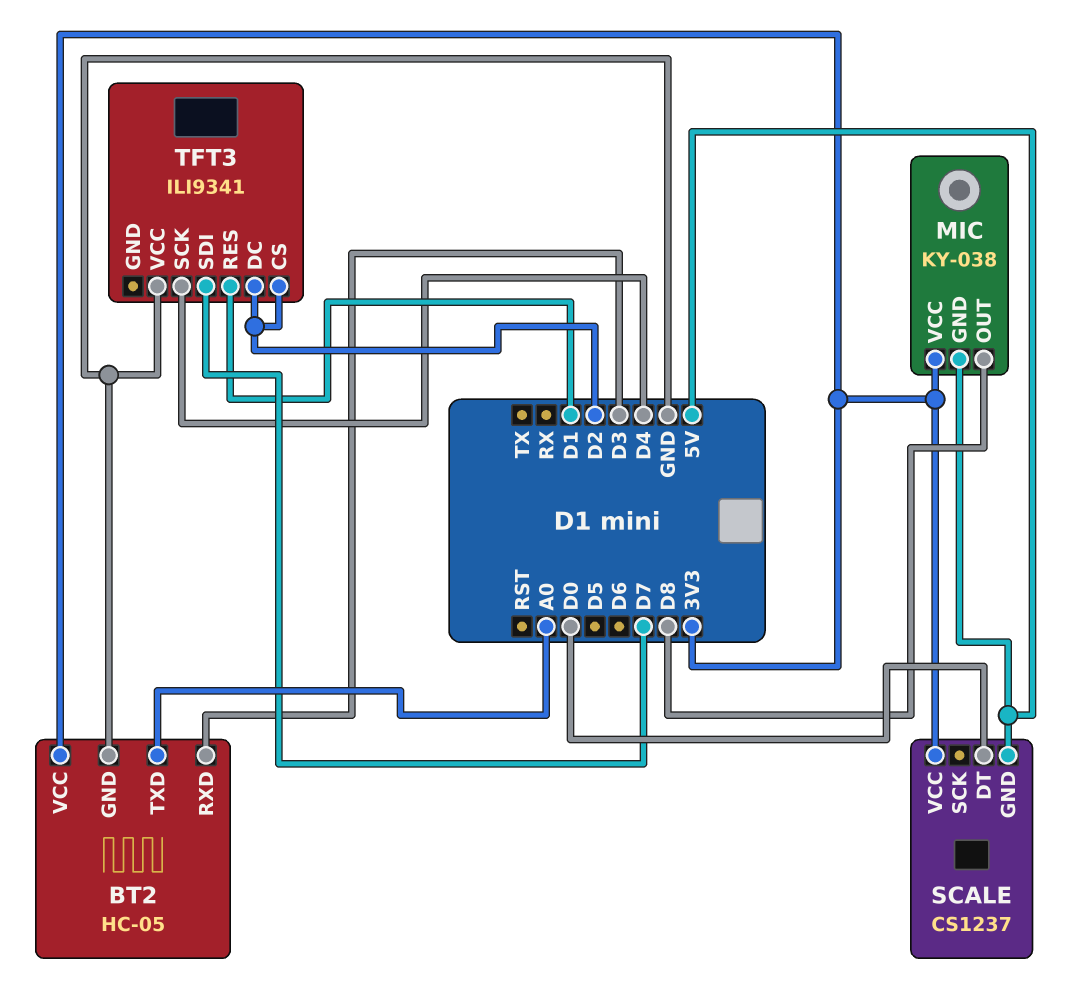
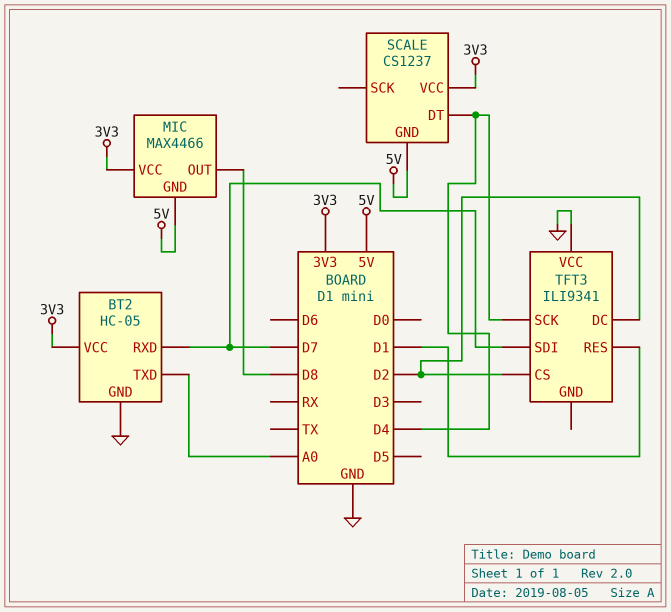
BT2 pin RXD: D3 -> D7
MIC: KY-038 -> MAX4466
SCALE pin DT: D0 -> D4

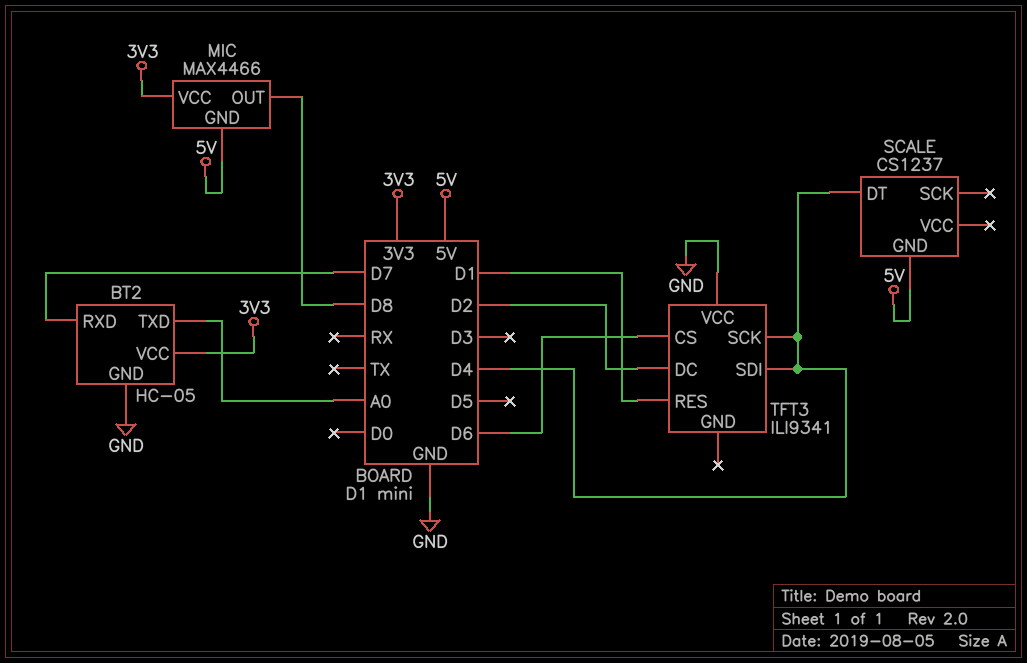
SCALE pin VCC: 3V3 -> none
TFT3 pin CS: D2 -> D6
TFT3 pin SDI: D7 -> D4

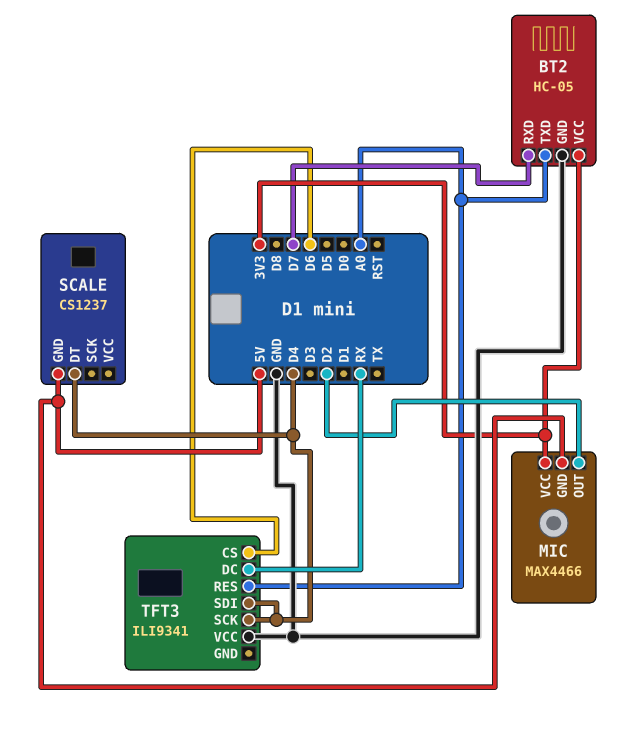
MIC pin OUT: D8 -> D2
TFT3 pin DC: D2 -> RX
TFT3 pin RES: D1 -> A0

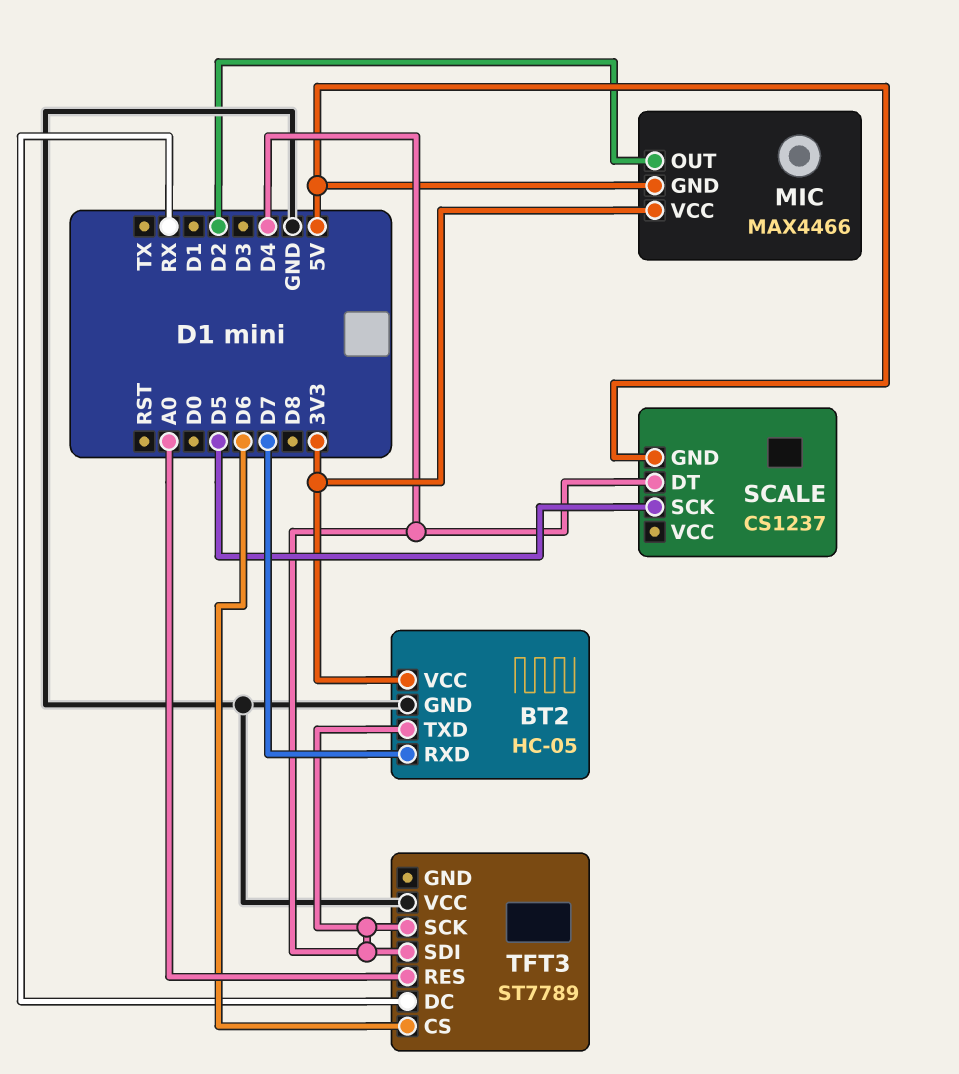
BT2 pin TXD: A0 -> D4
SCALE pin SCK: none -> D5
TFT3: ILI9341 -> ST7789

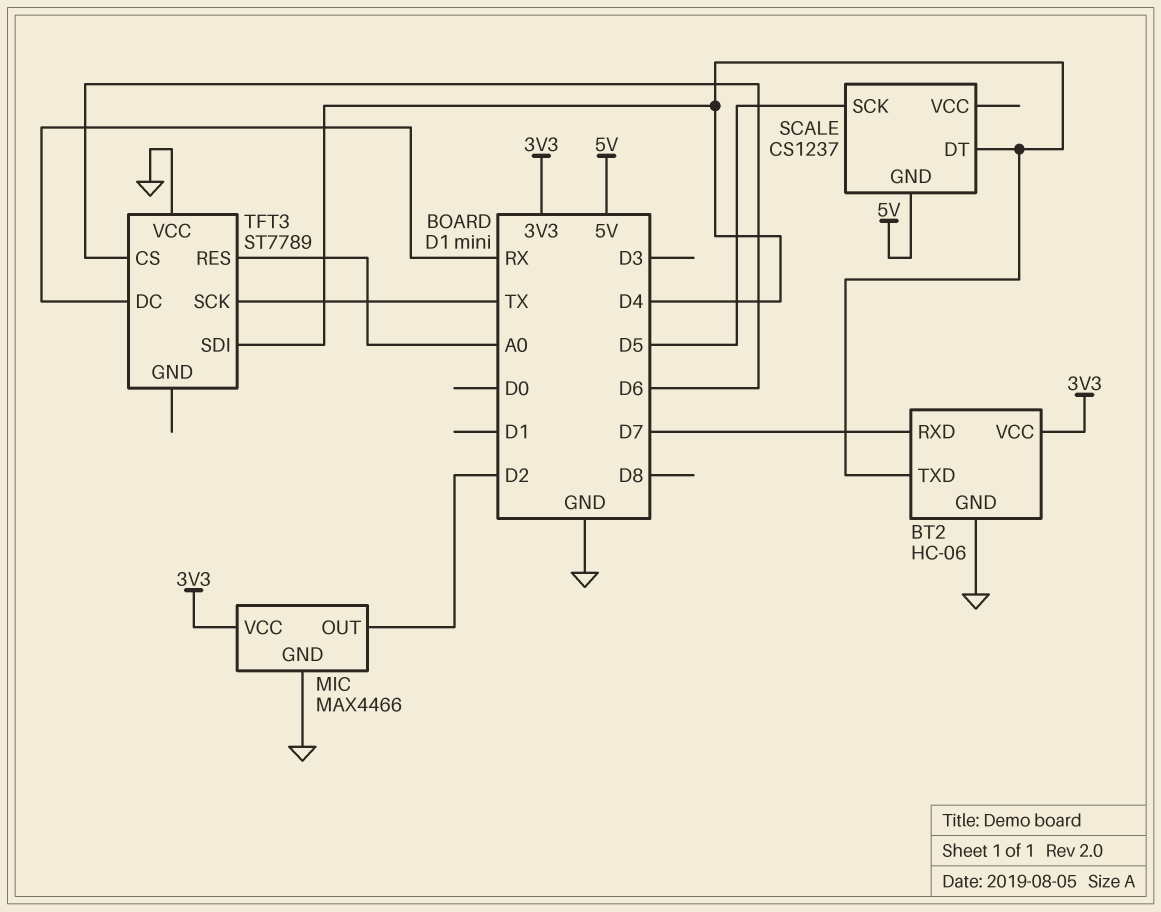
BT2: HC-05 -> HC-06
MIC pin GND: 5V -> GND
TFT3 pin SCK: D4 -> TX

